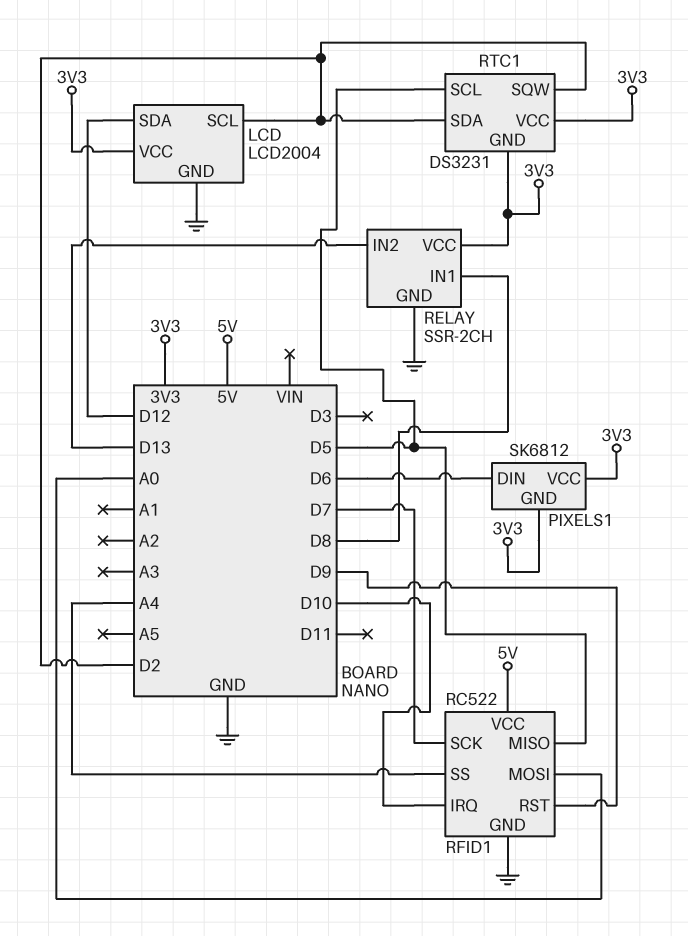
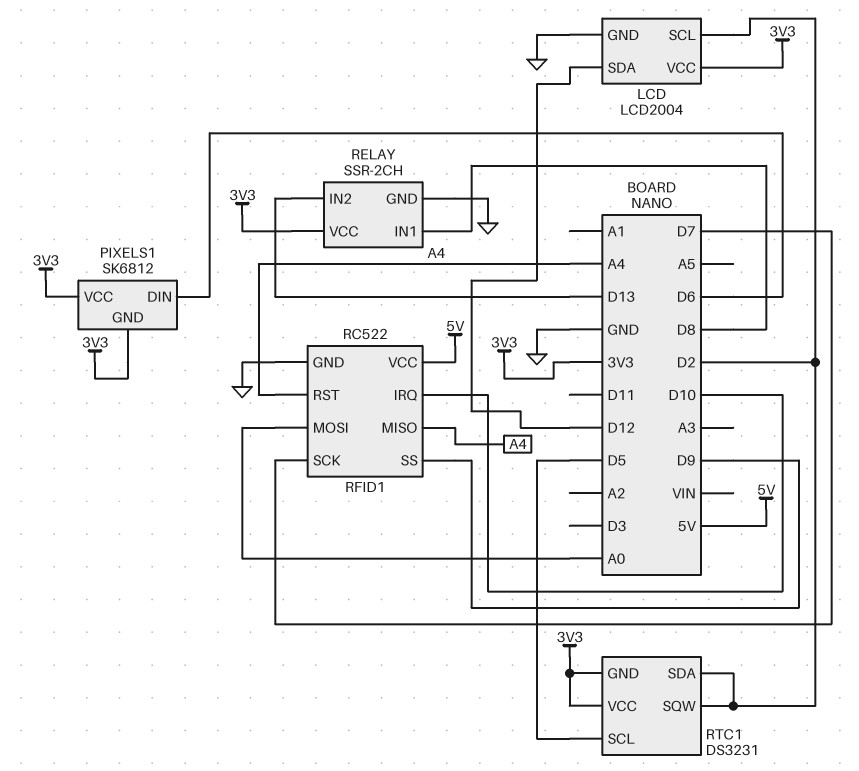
RFID1 pin MISO: D5 -> A4
RFID1 pin RST: D9 -> A4
RFID1 pin SS: A4 -> D9

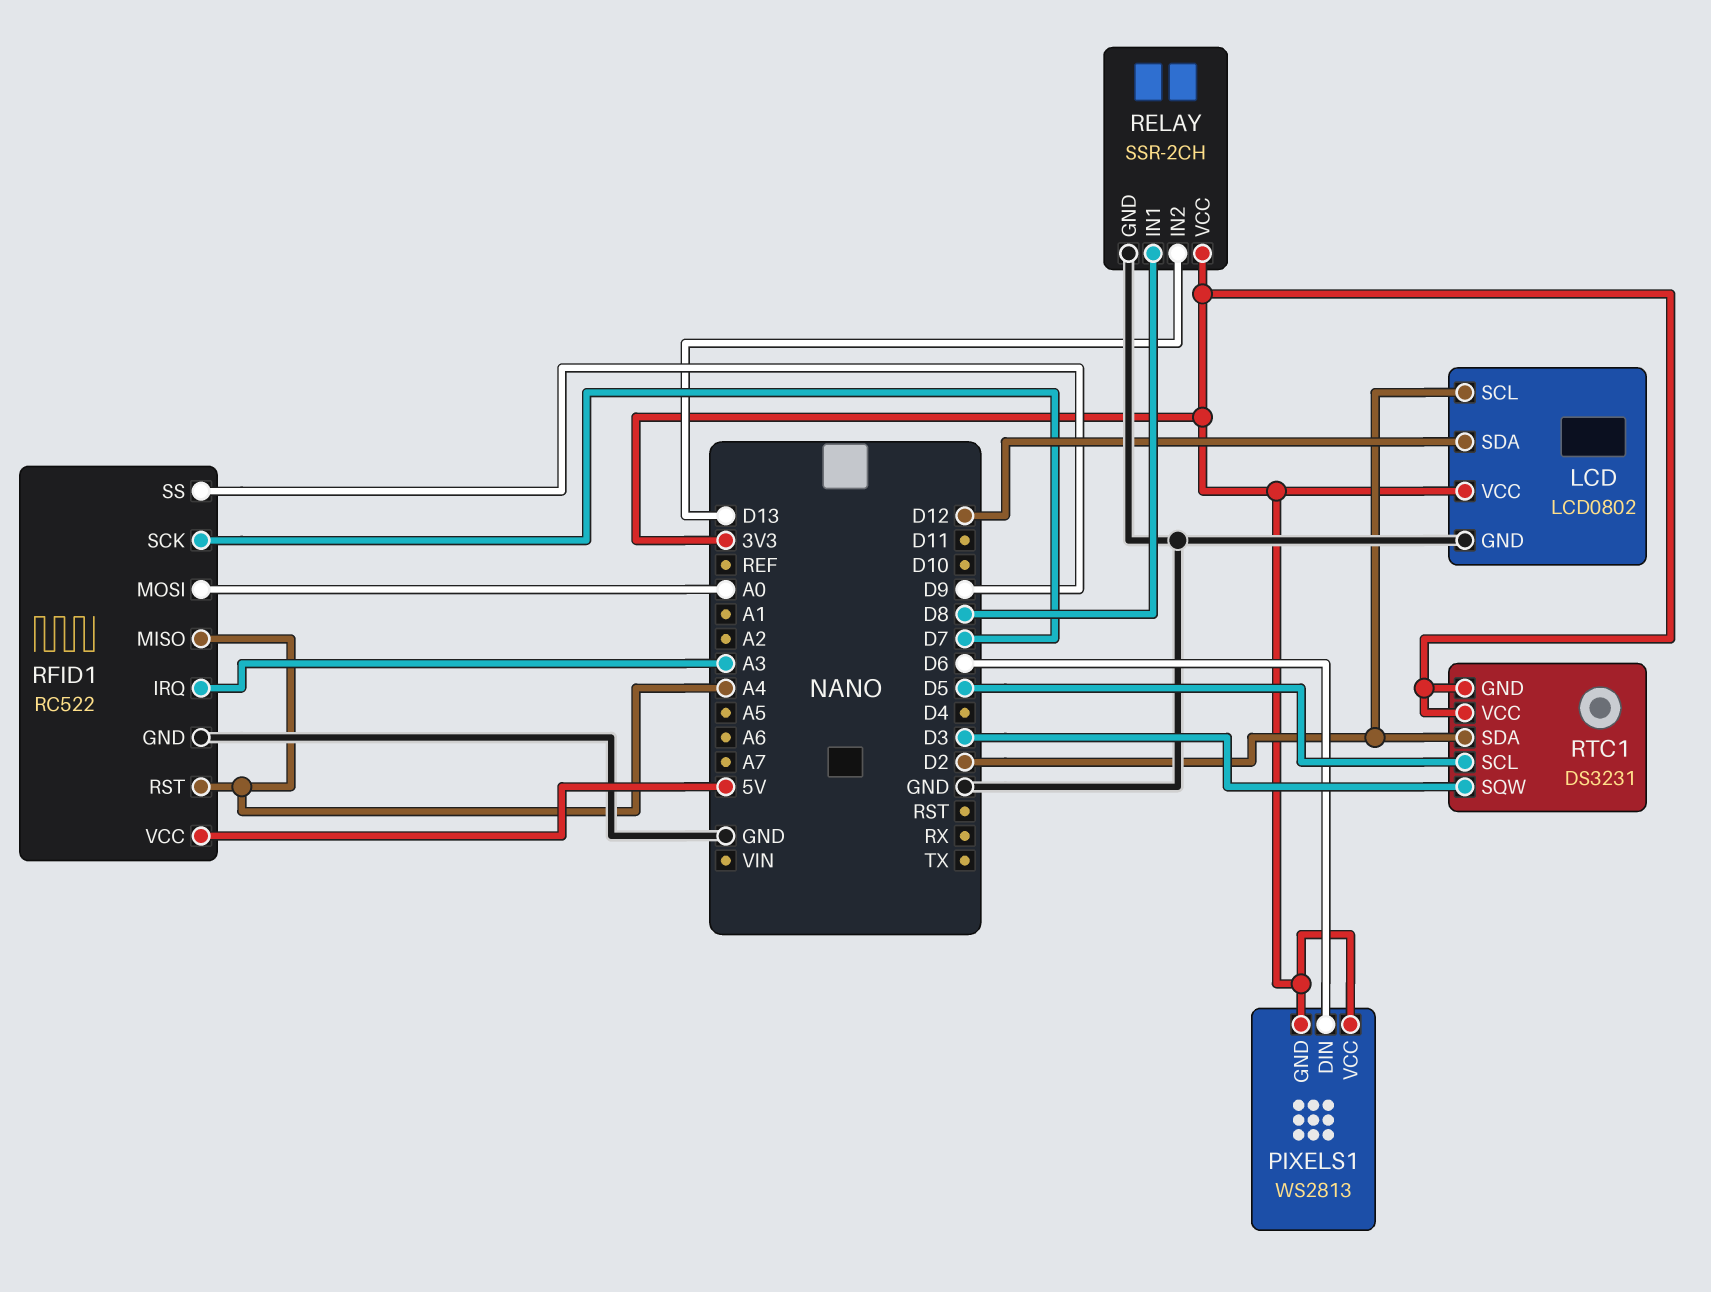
LCD: LCD2004 -> LCD0802
PIXELS1: SK6812 -> WS2813
RFID1 pin IRQ: D10 -> A3
RTC1 pin SQW: D2 -> D3

